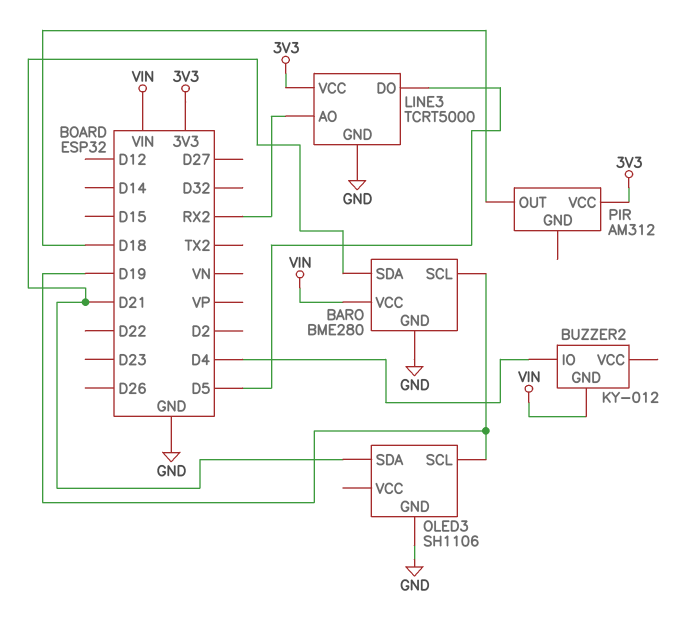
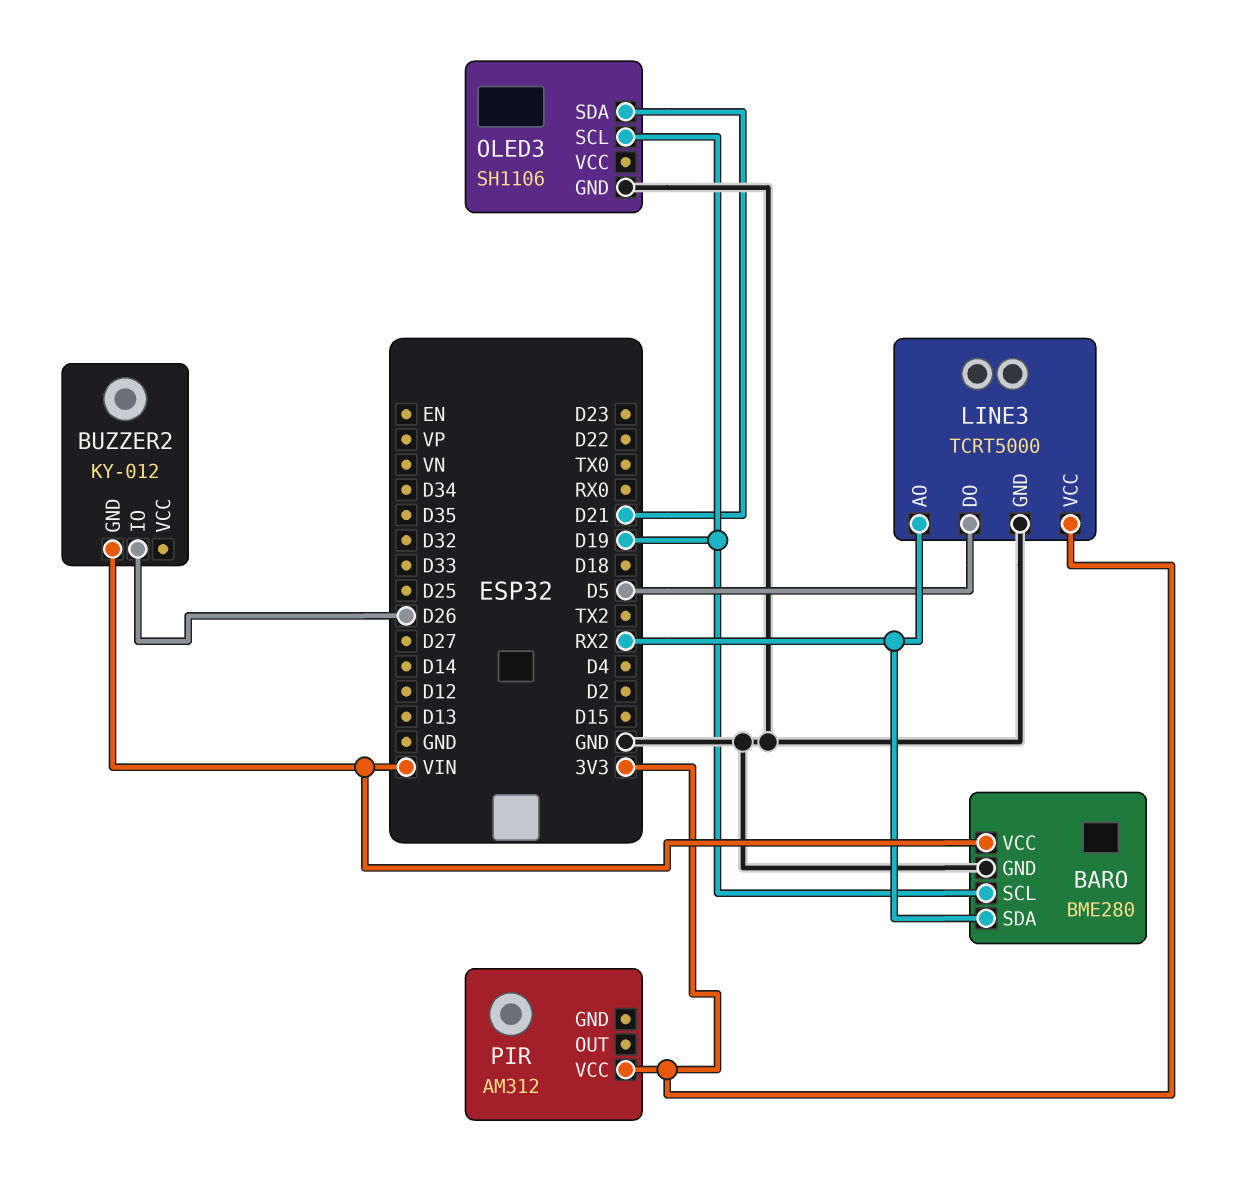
BARO pin SDA: D21 -> RX2
BUZZER2 pin IO: D4 -> D26
PIR pin OUT: D18 -> none

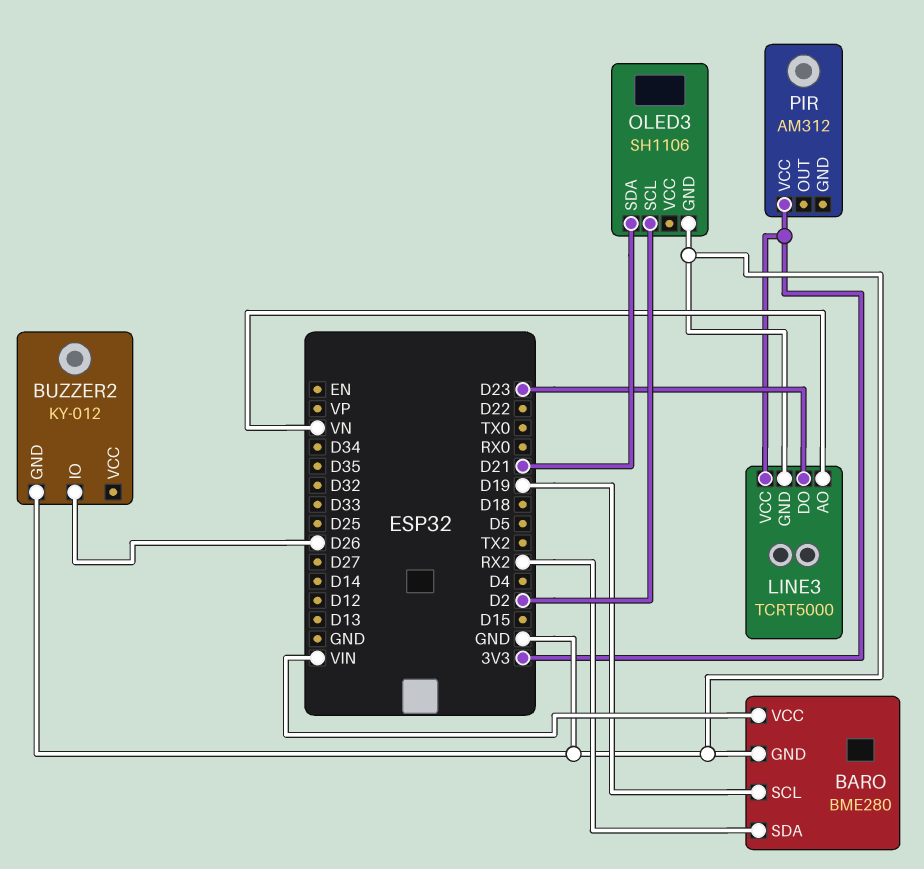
BUZZER2 pin GND: VIN -> GND
LINE3 pin AO: RX2 -> VN
LINE3 pin DO: D5 -> D23
OLED3 pin SCL: D19 -> D2

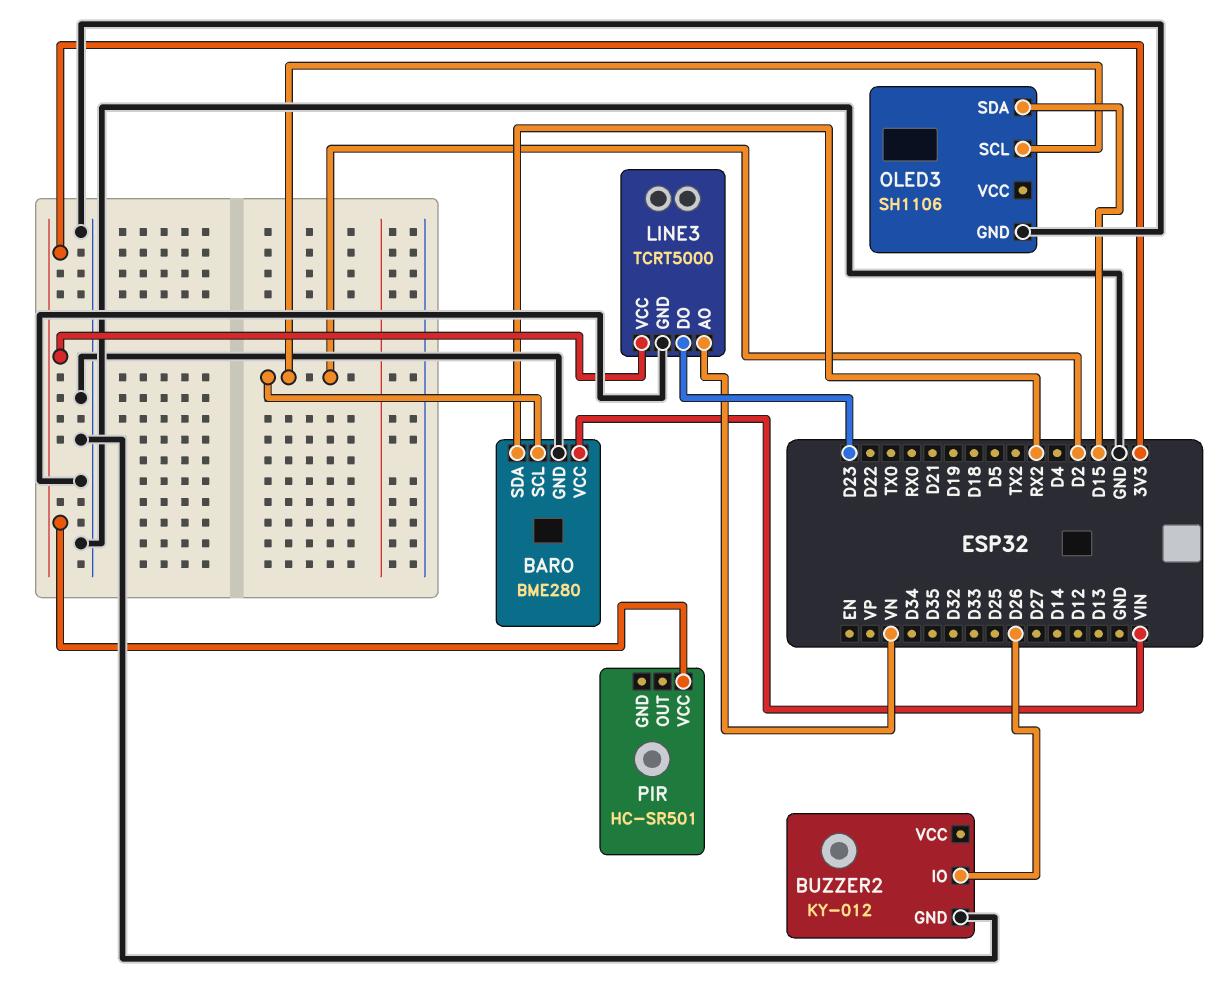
BARO pin SCL: D19 -> D2
OLED3 pin SDA: D21 -> D15
PIR: AM312 -> HC-SR501

